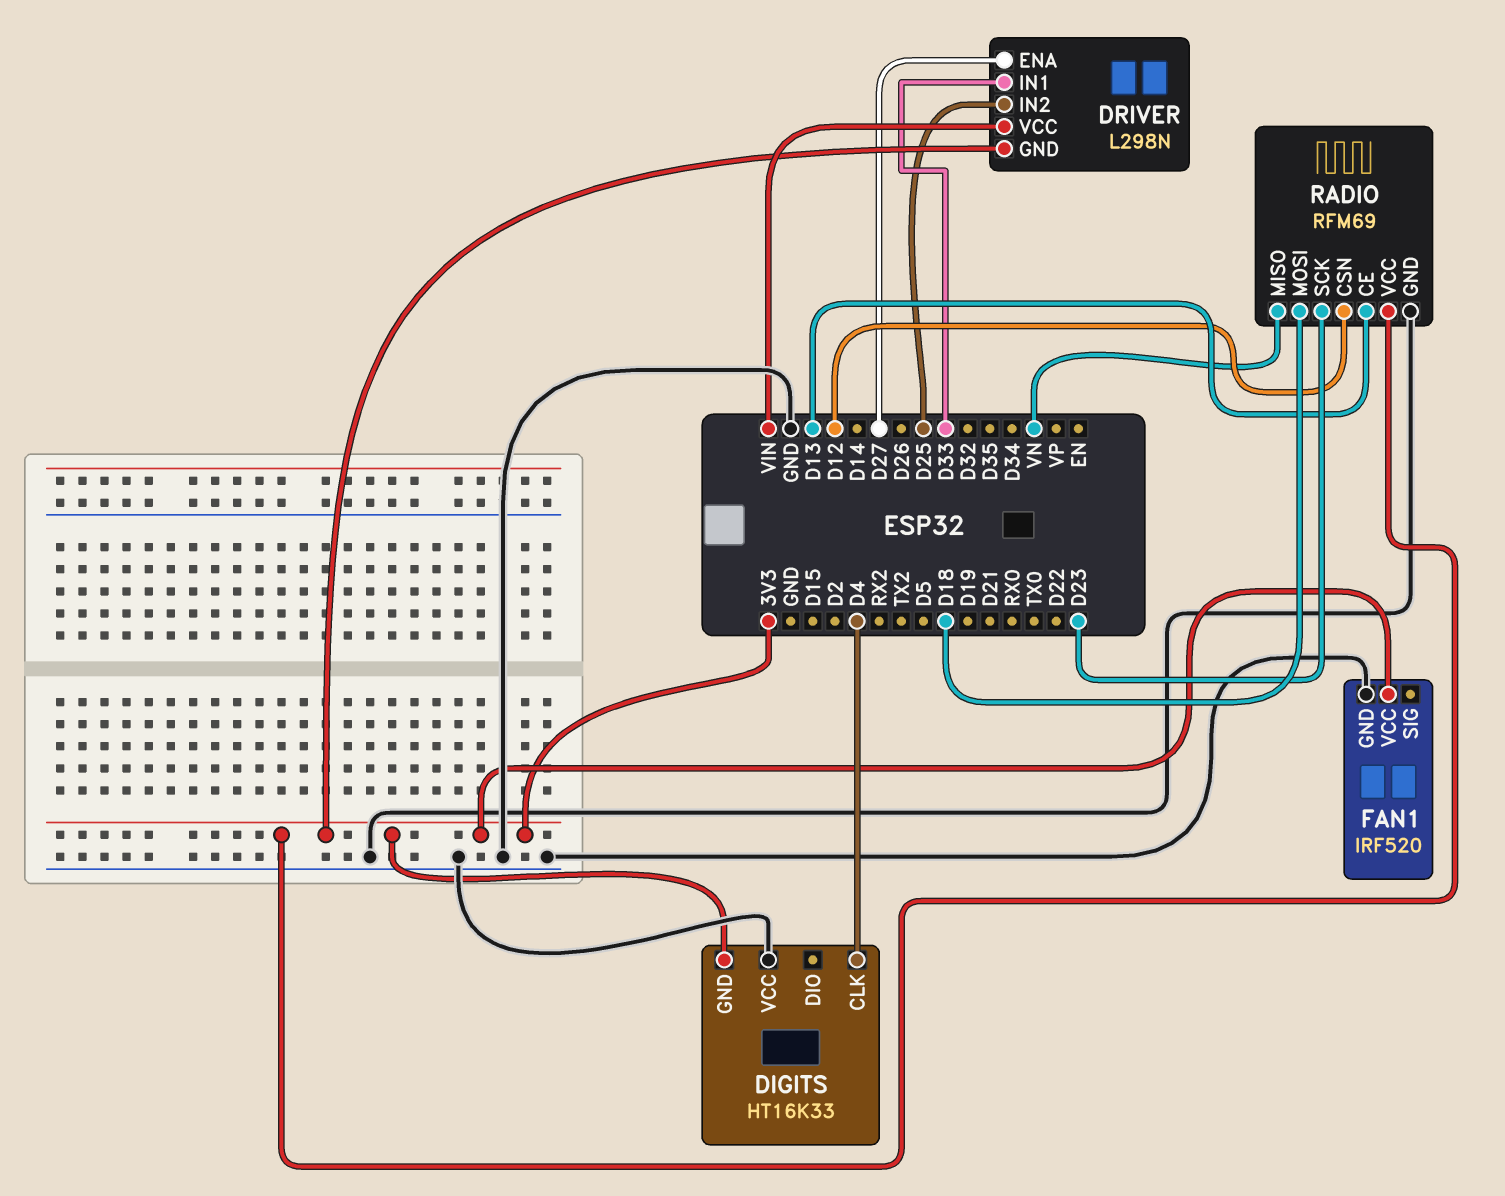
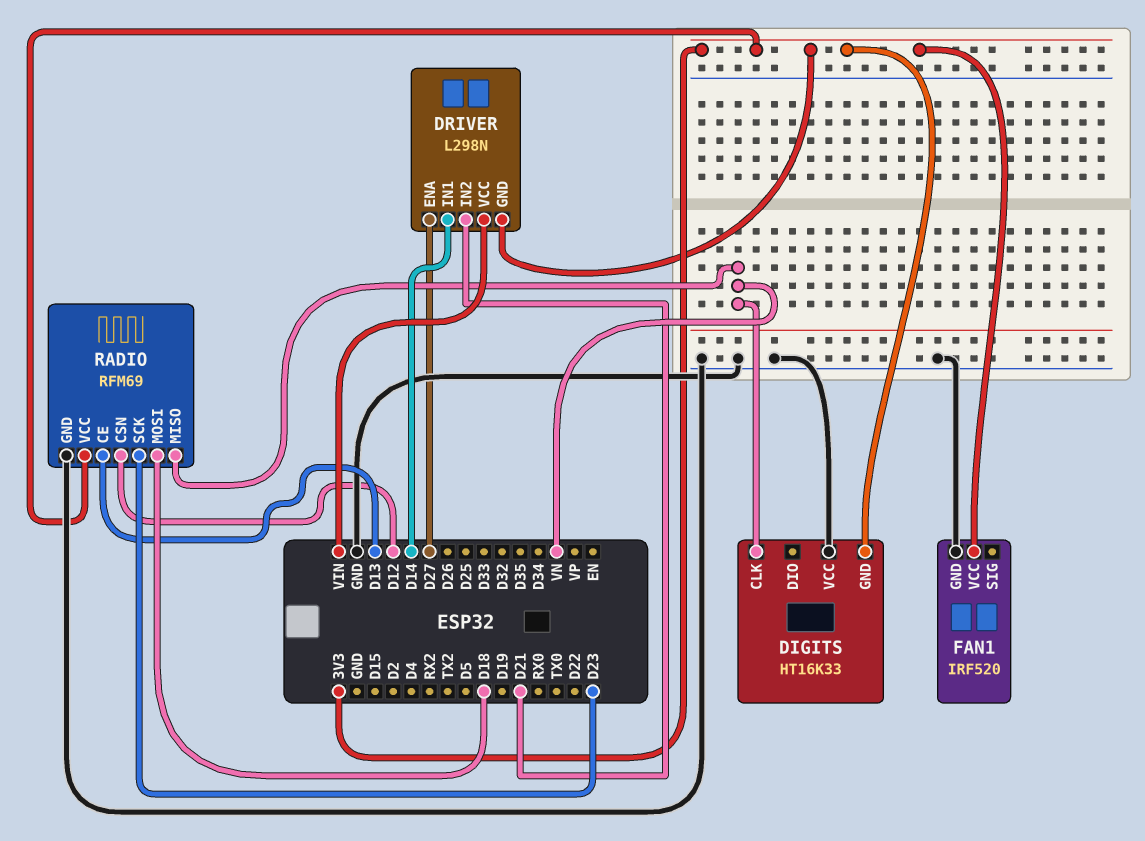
DIGITS pin CLK: D4 -> VN
DRIVER pin IN1: D33 -> D14
DRIVER pin IN2: D25 -> D21

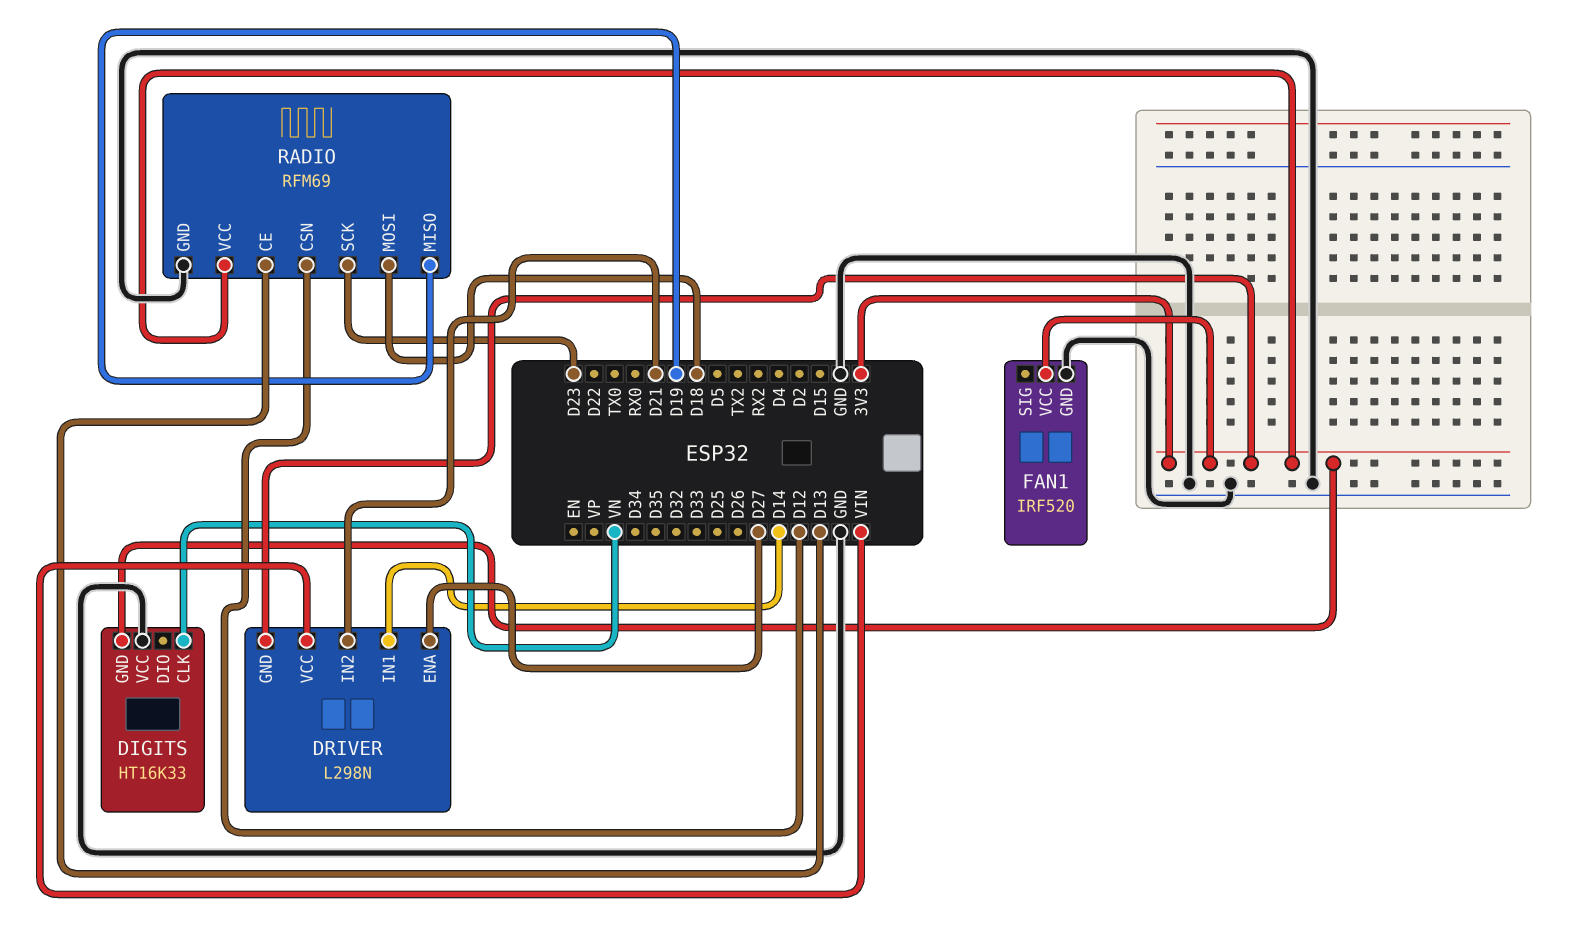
RADIO pin MISO: VN -> D19

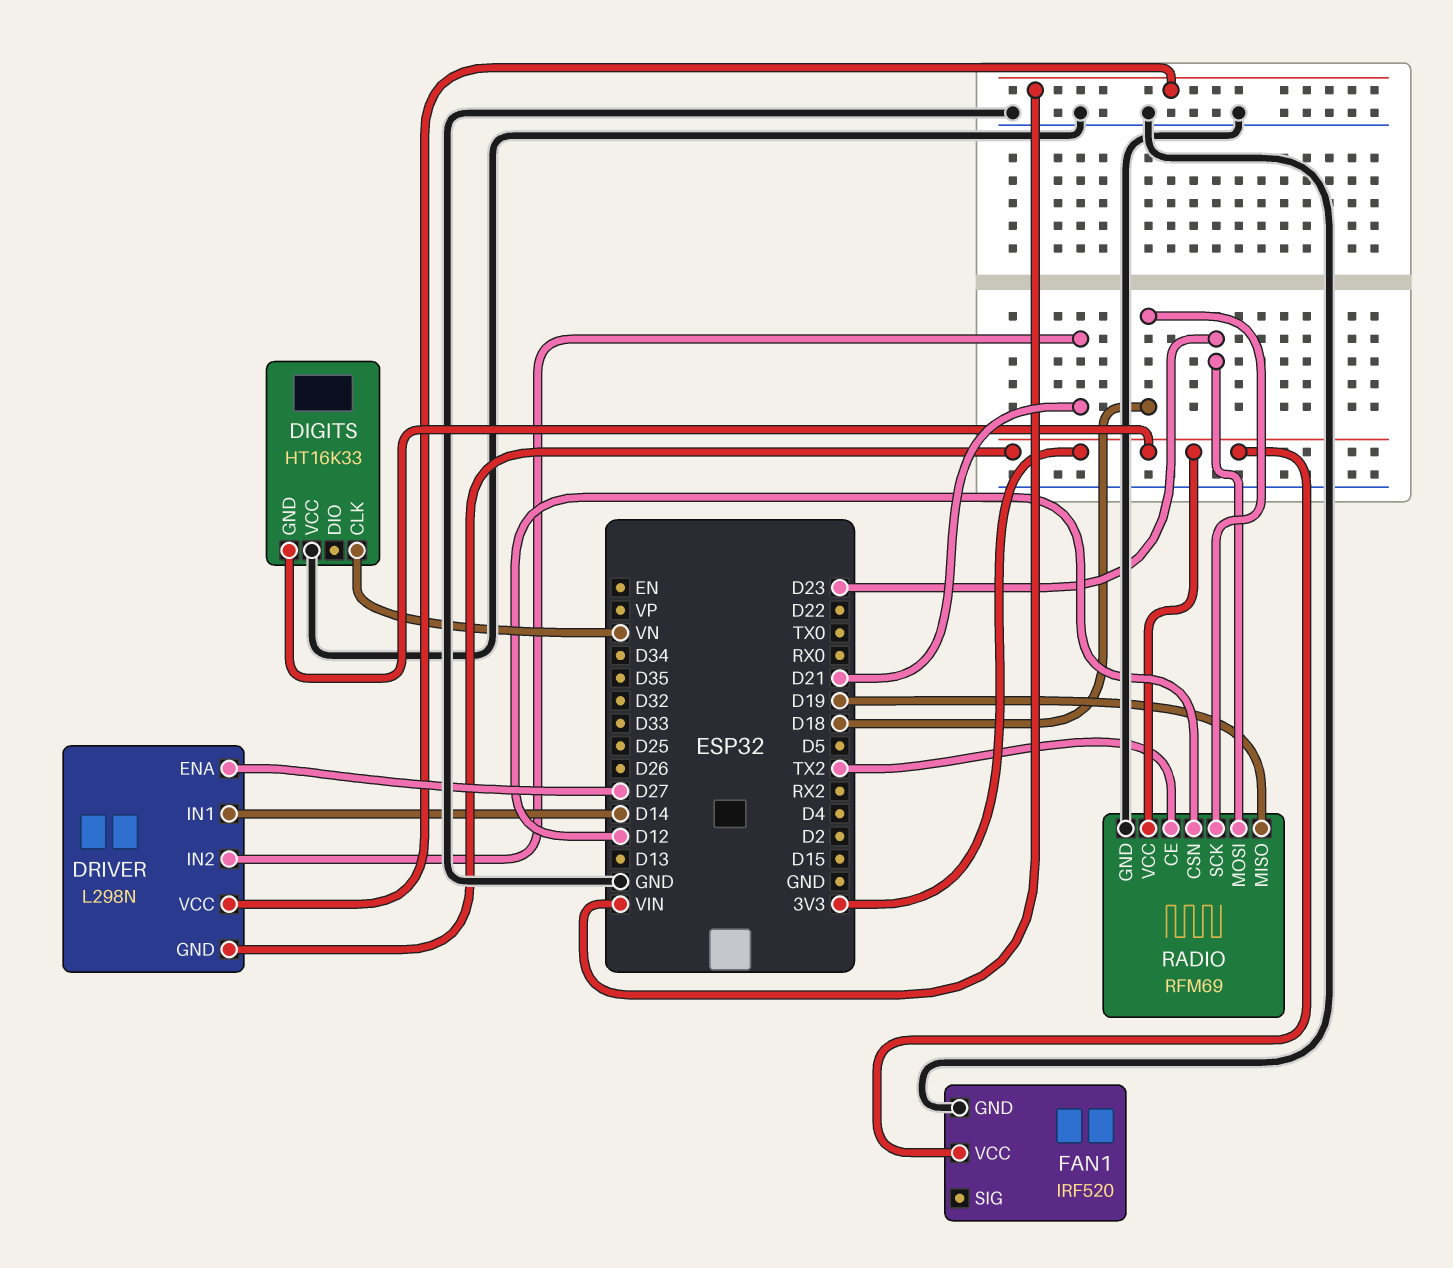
RADIO pin CE: D13 -> TX2
RADIO pin MOSI: D18 -> D23
RADIO pin SCK: D23 -> D18

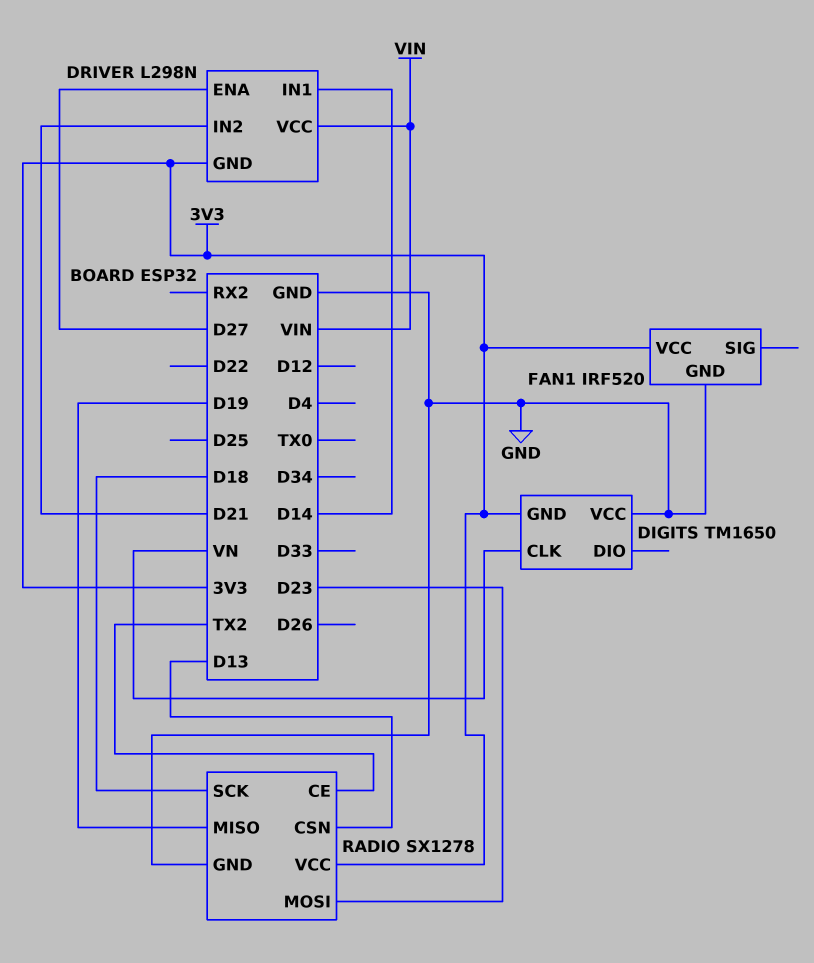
DIGITS: HT16K33 -> TM1650
RADIO: RFM69 -> SX1278
RADIO pin CSN: D12 -> D13

